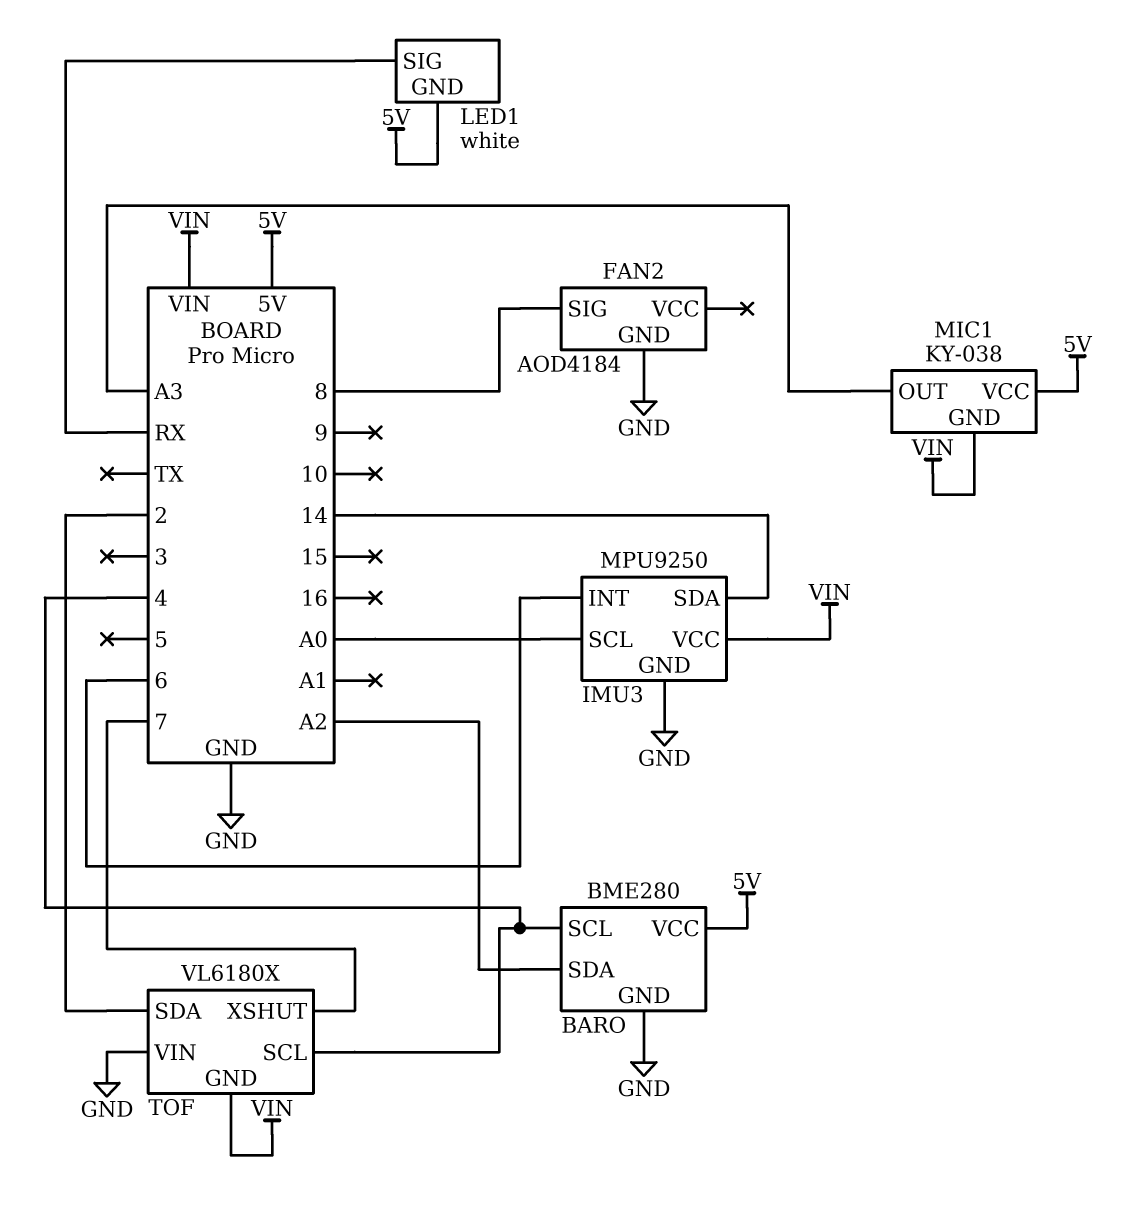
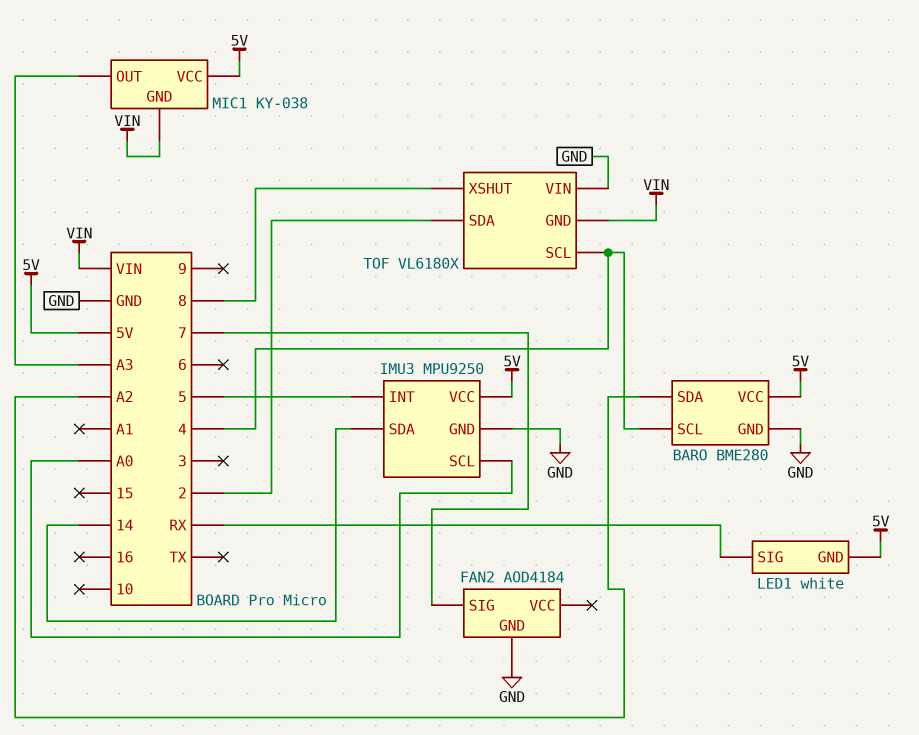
FAN2 pin SIG: 8 -> 7
IMU3 pin INT: 6 -> 5
IMU3 pin VCC: VIN -> 5V
TOF pin XSHUT: 7 -> 8

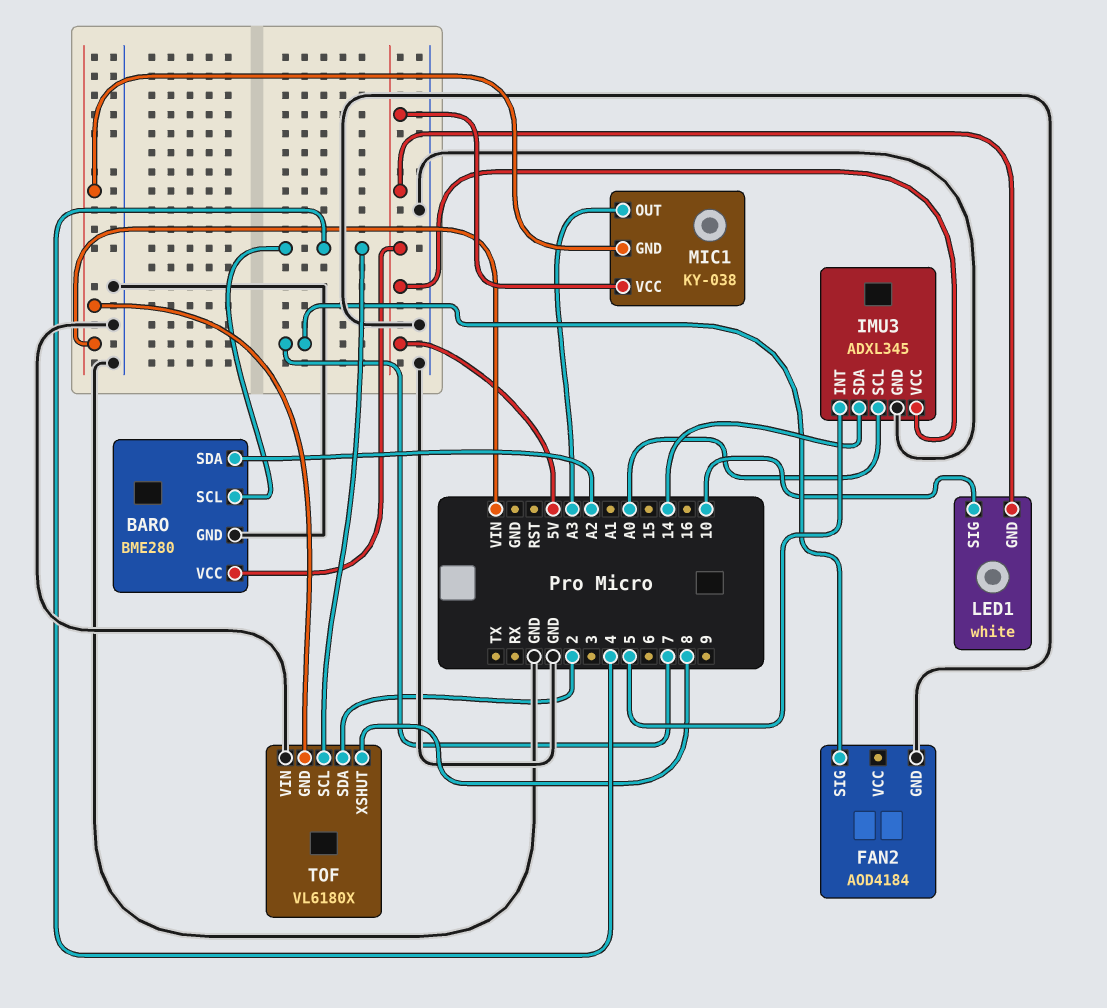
IMU3: MPU9250 -> ADXL345
LED1 pin SIG: RX -> 10

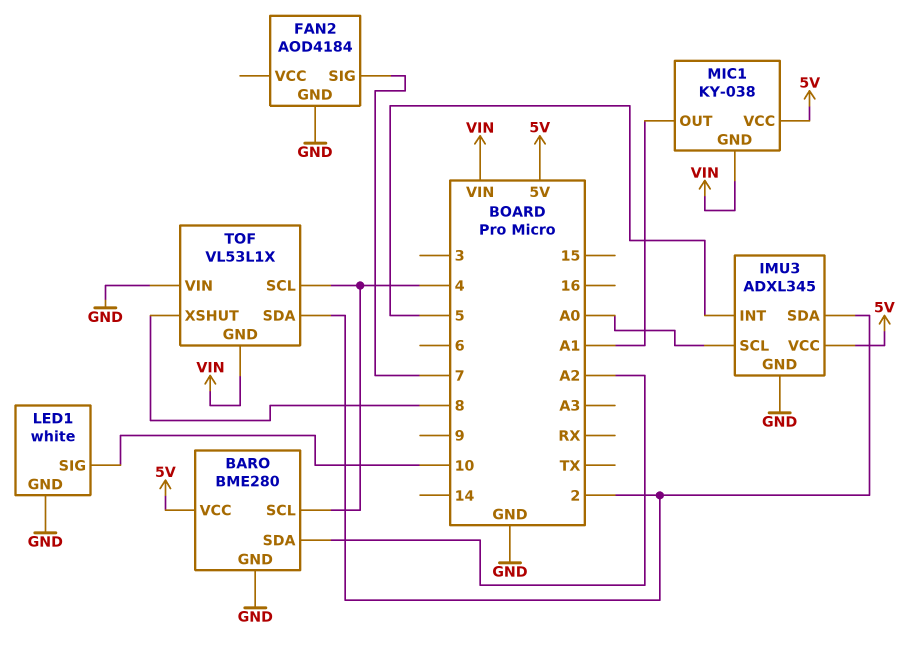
IMU3 pin SDA: 14 -> 2
LED1 pin GND: 5V -> GND
MIC1 pin OUT: A3 -> A1
TOF: VL6180X -> VL53L1X

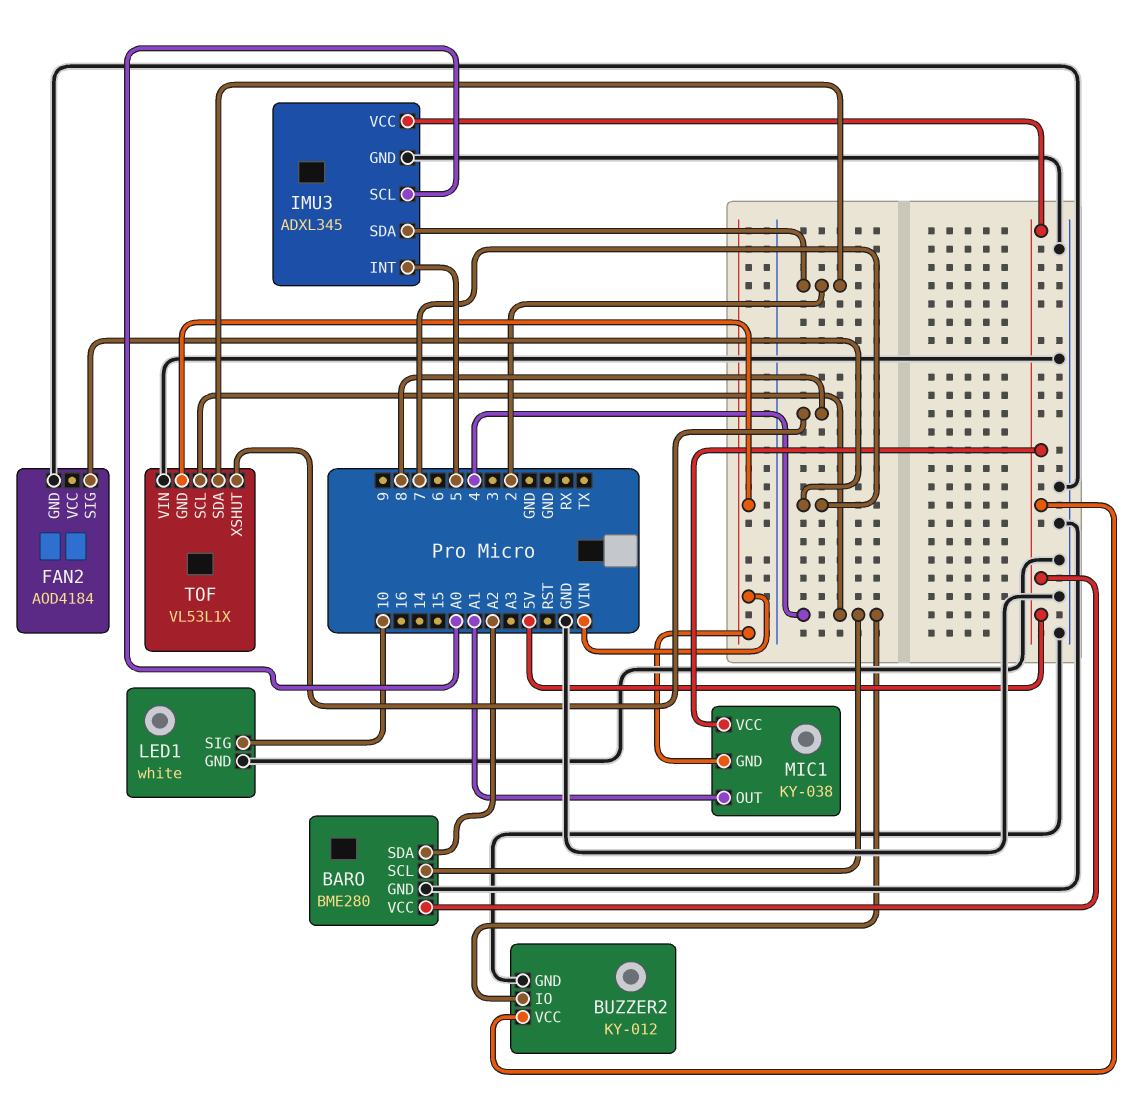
BUZZER2: none -> KY-012
BUZZER2 pin GND: none -> GND
BUZZER2 pin IO: none -> 4
BUZZER2 pin VCC: none -> 5V

